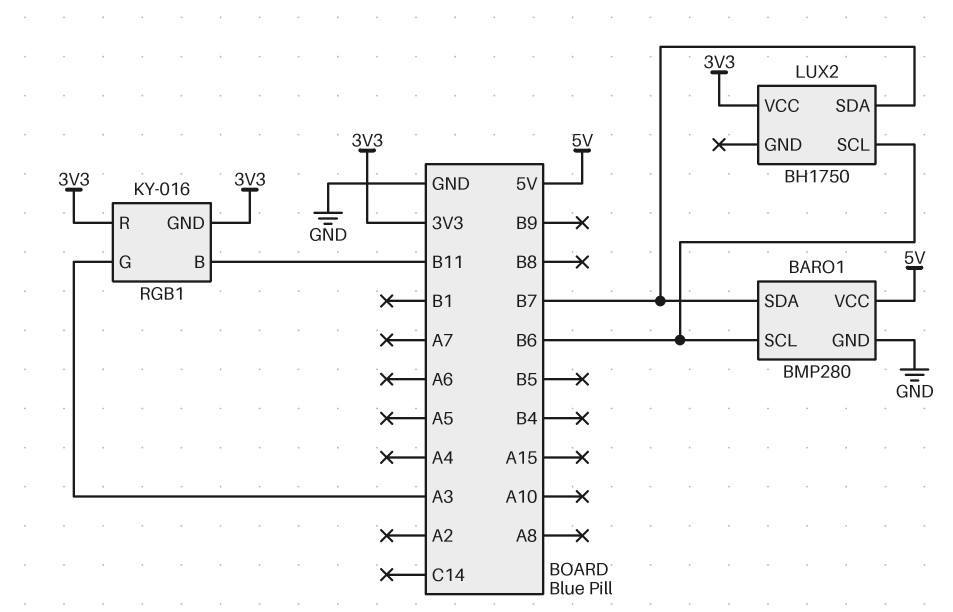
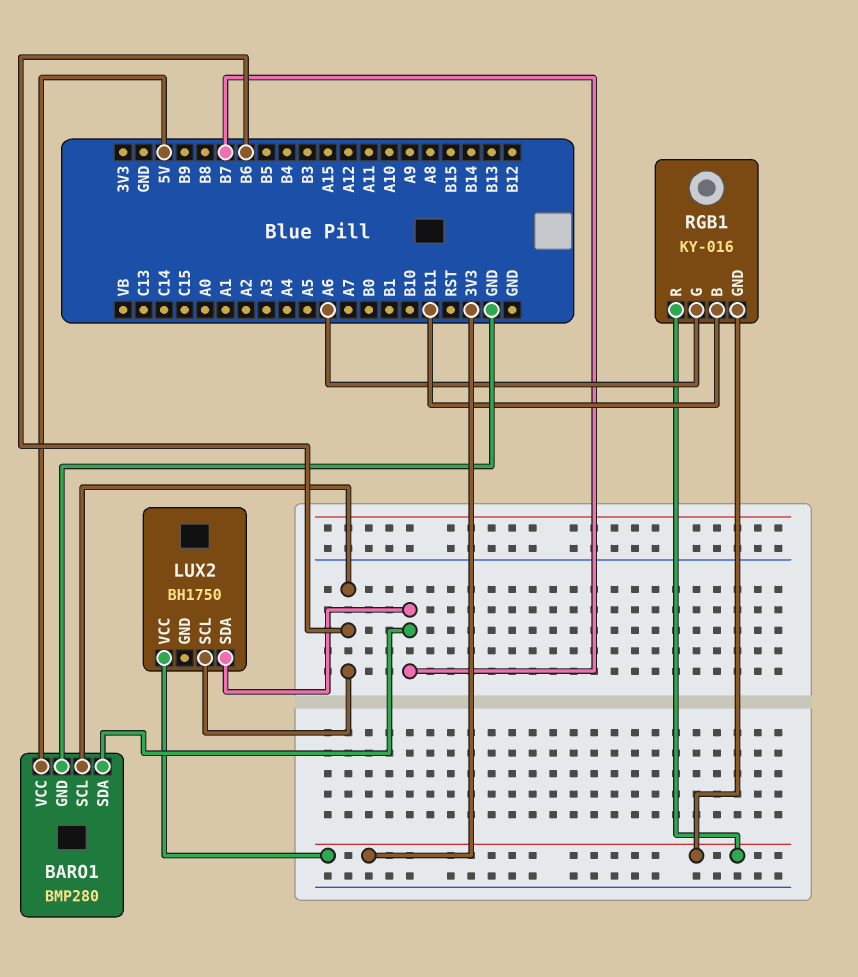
RGB1 pin G: A3 -> A6

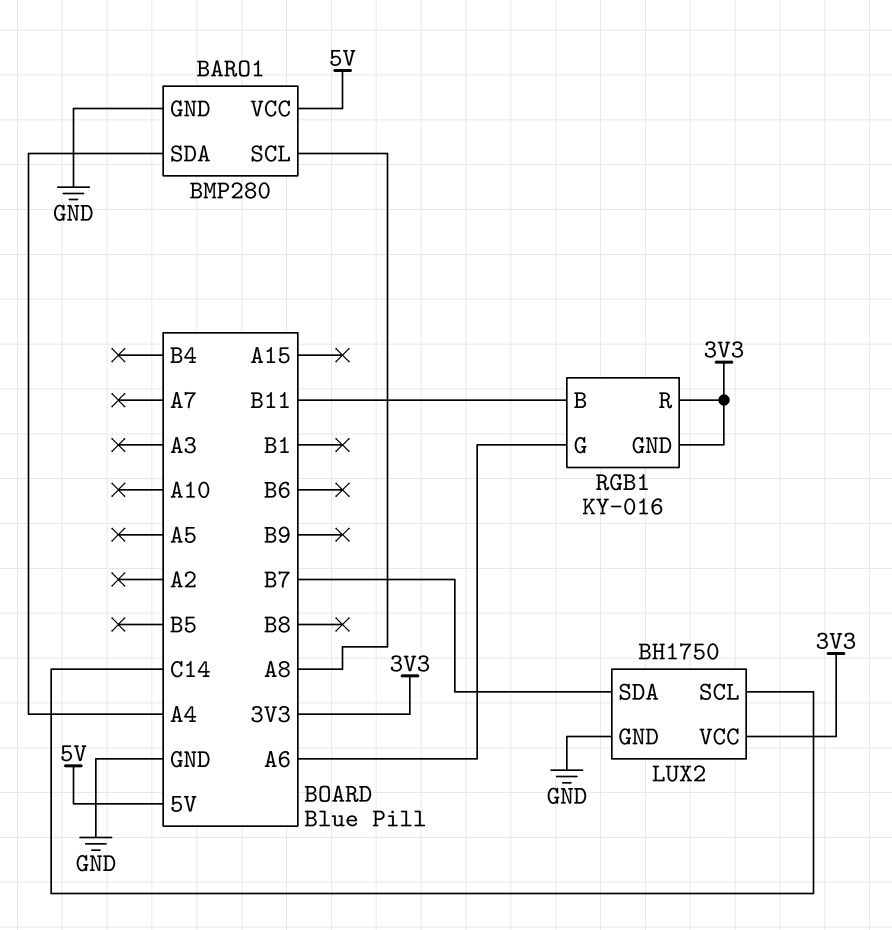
BARO1 pin SCL: B6 -> A8
BARO1 pin SDA: B7 -> A4
LUX2 pin GND: none -> GND
LUX2 pin SCL: B6 -> C14

